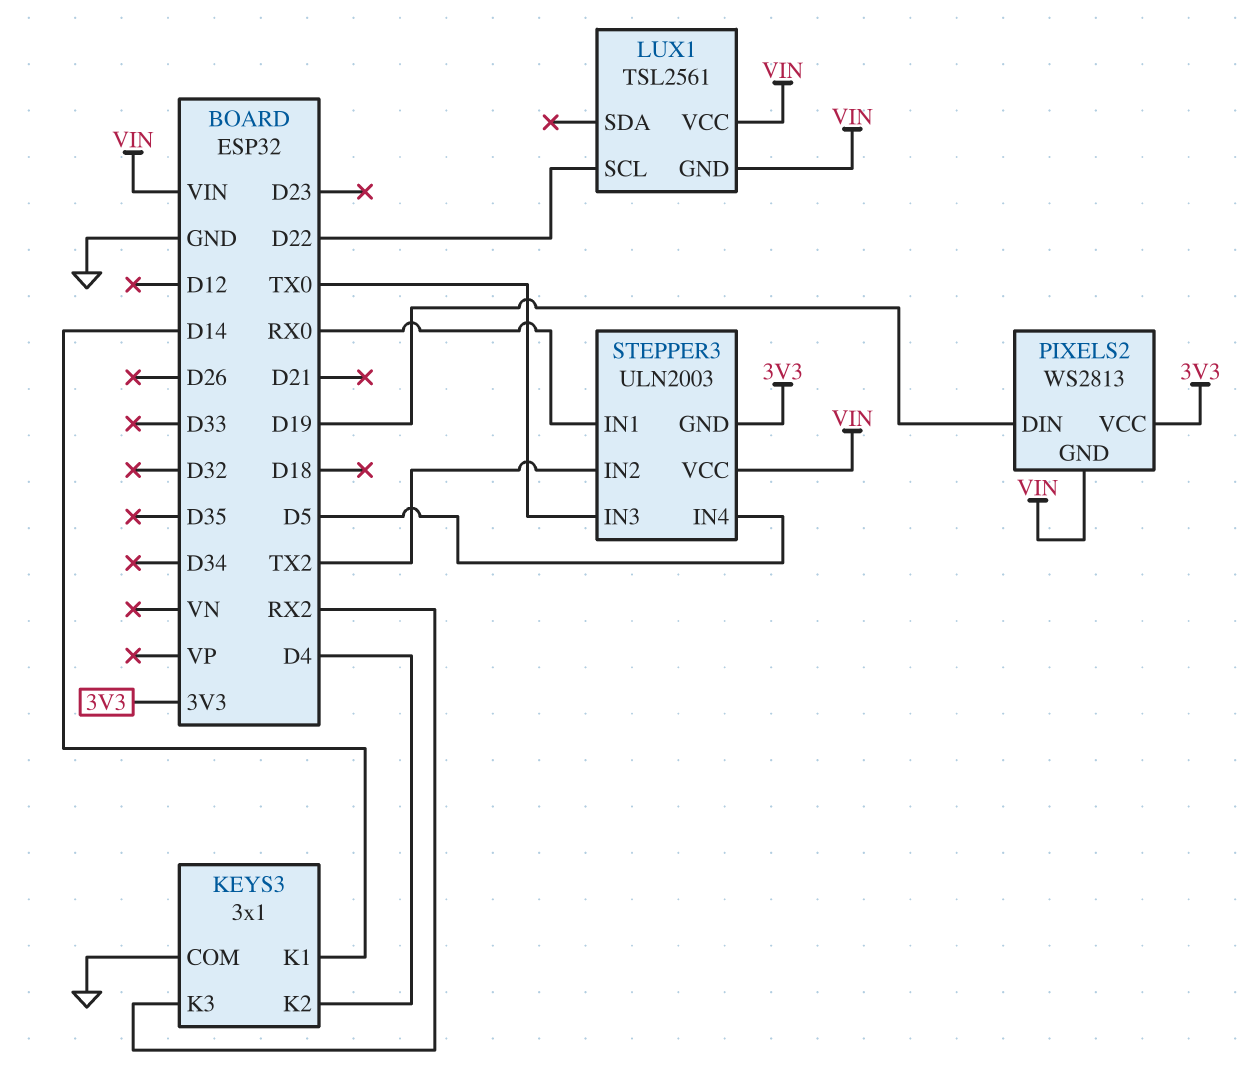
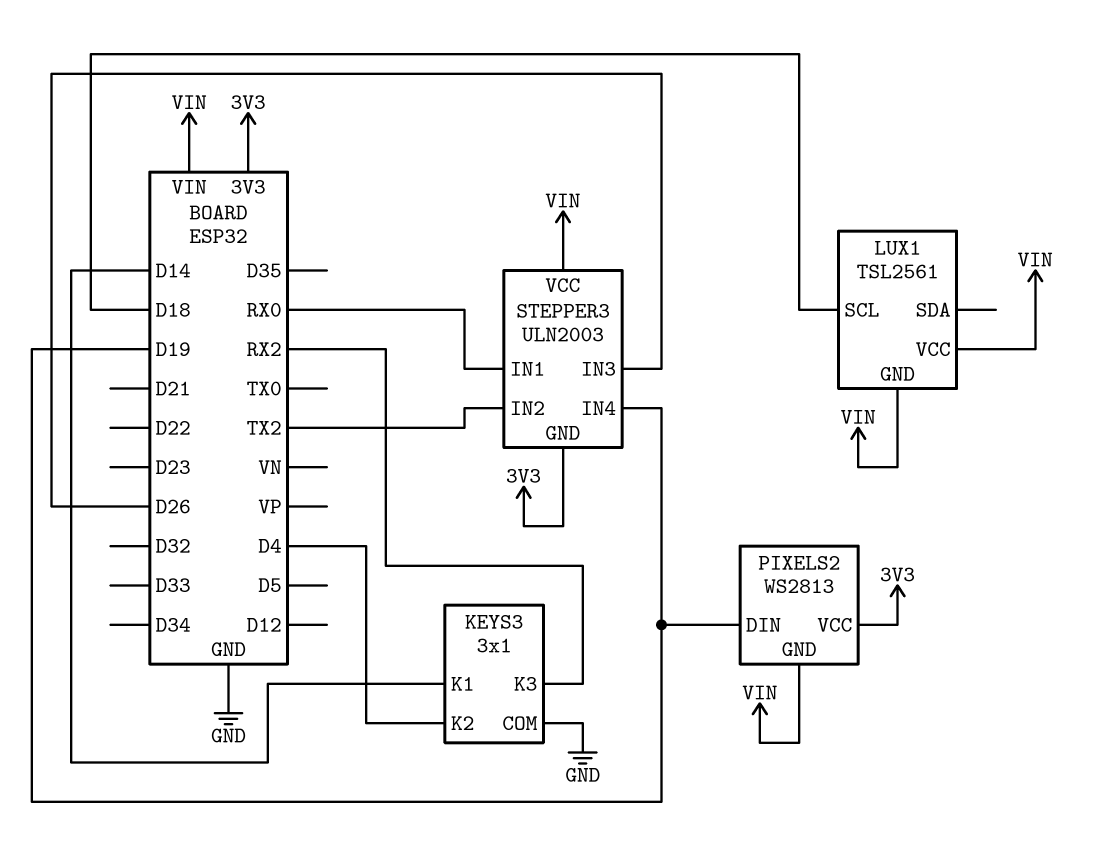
LUX1 pin SCL: D22 -> D18
STEPPER3 pin IN3: TX0 -> D26
STEPPER3 pin IN4: D5 -> D19

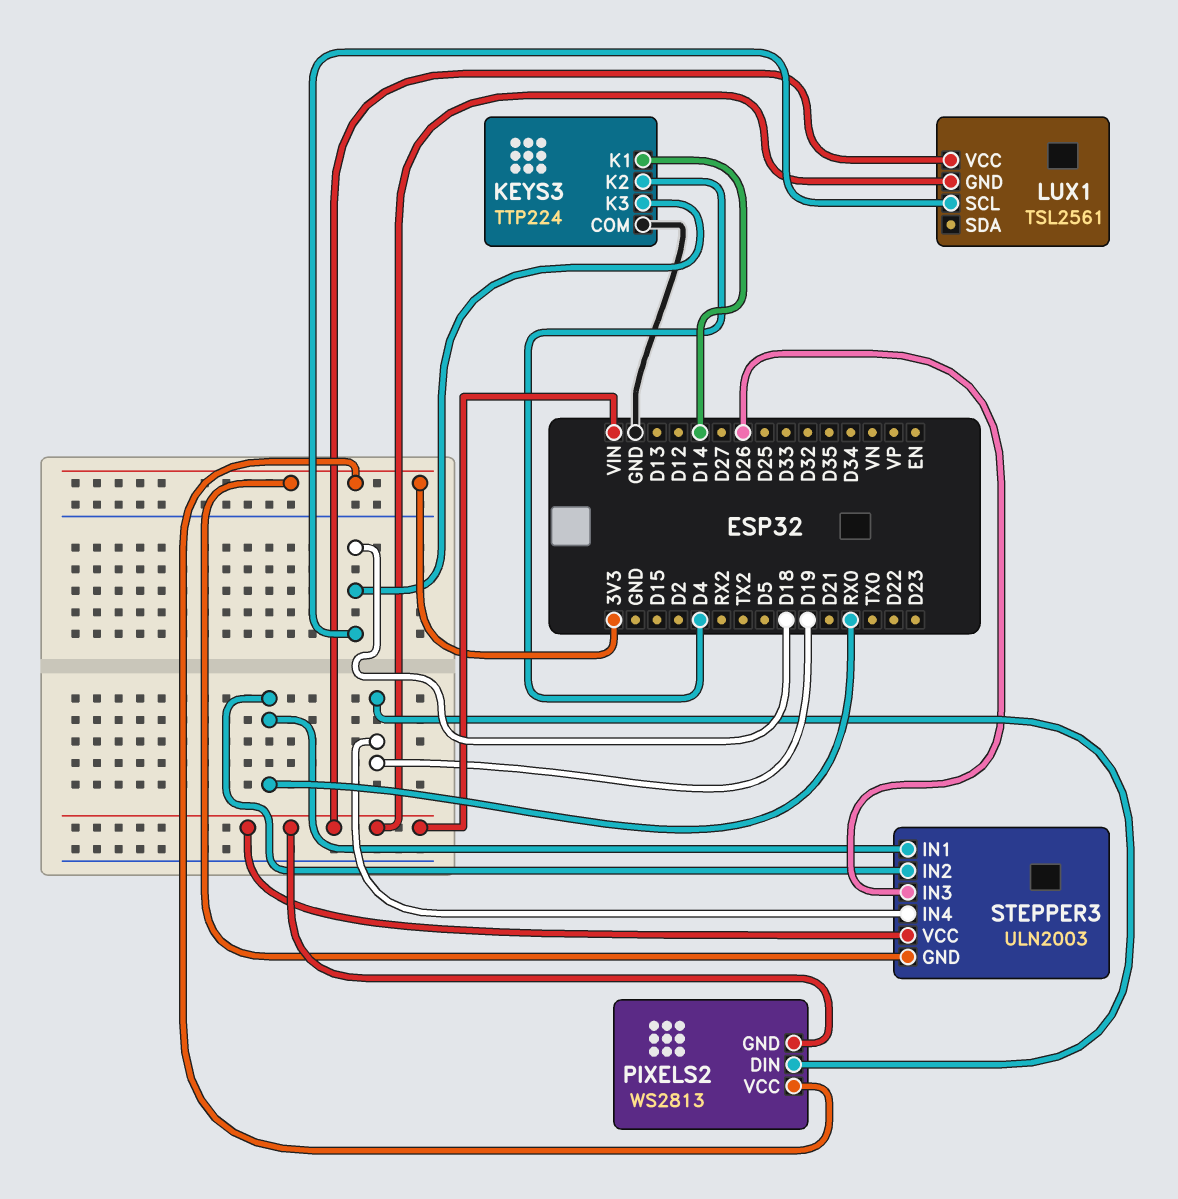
KEYS3: 3x1 -> TTP224
KEYS3 pin K3: RX2 -> D18
STEPPER3 pin IN2: TX2 -> RX0

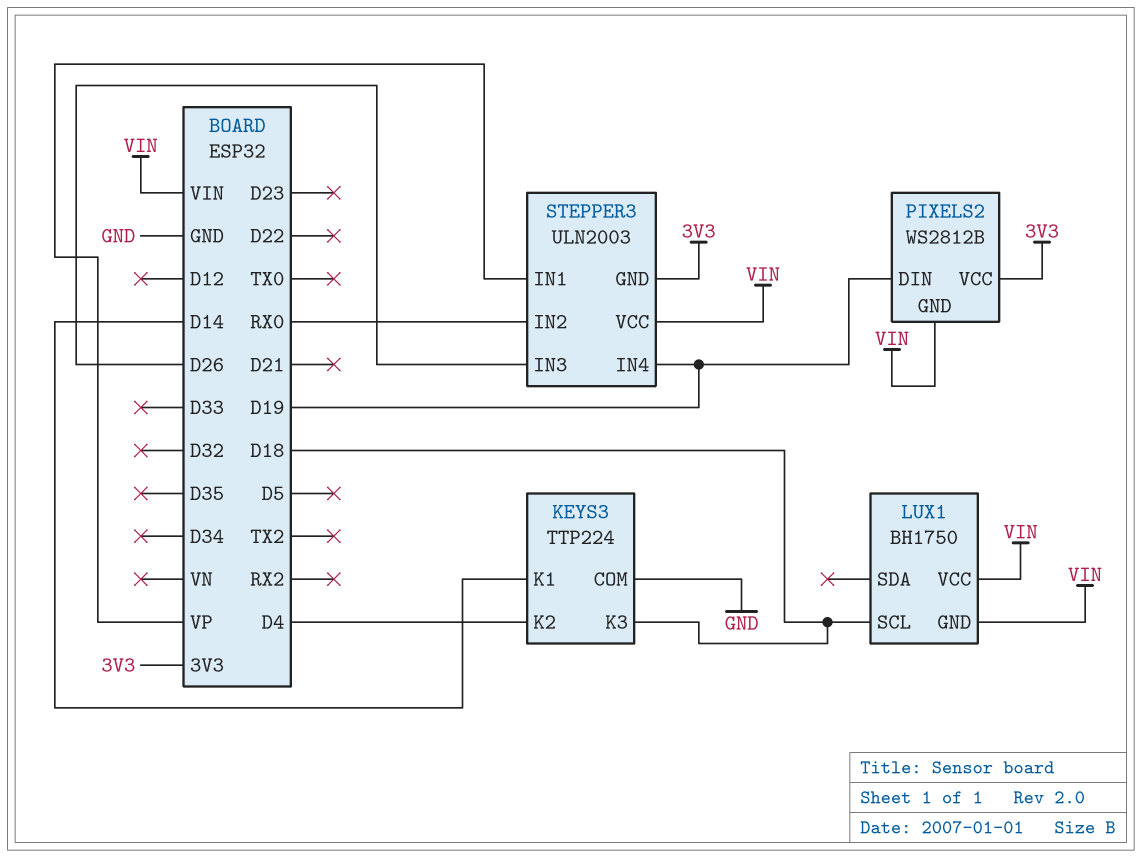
LUX1: TSL2561 -> BH1750
PIXELS2: WS2813 -> WS2812B
STEPPER3 pin IN1: RX0 -> VP

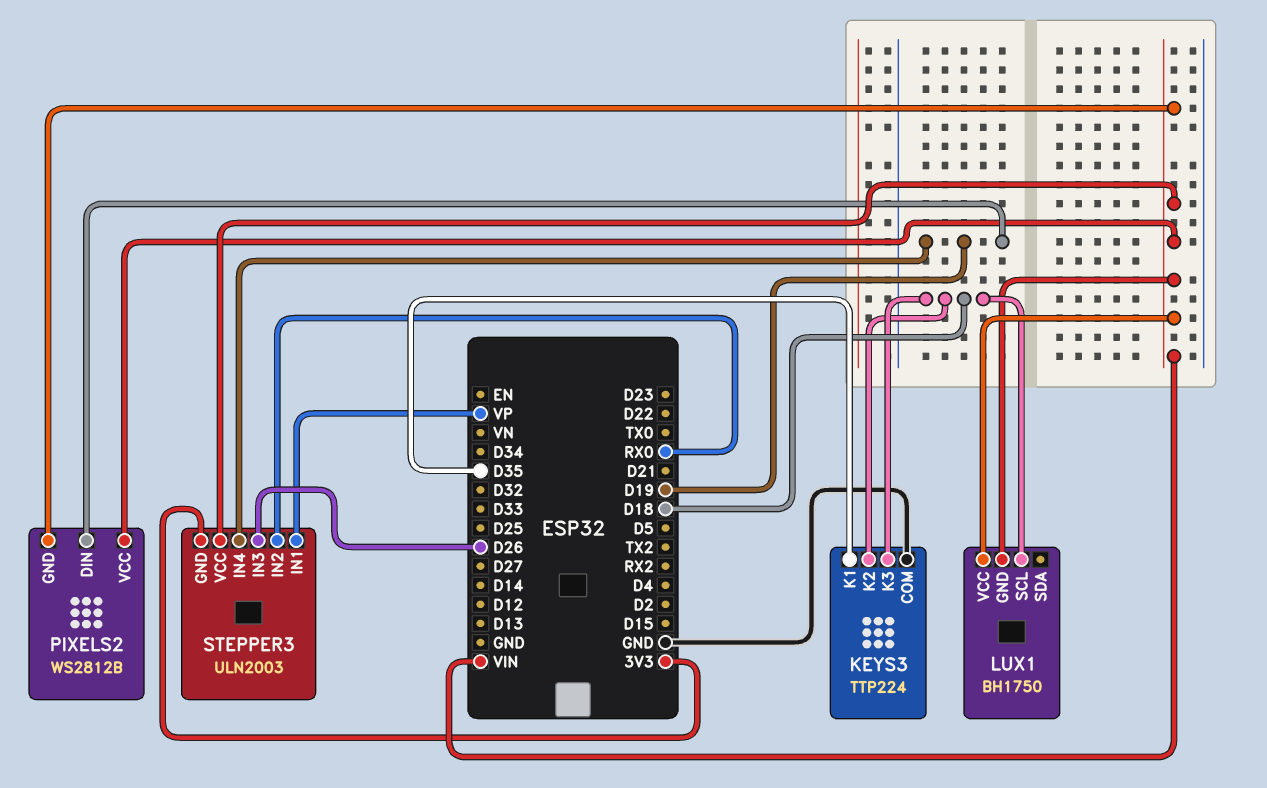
KEYS3 pin K1: D14 -> D35
KEYS3 pin K2: D4 -> D18
PIXELS2 pin VCC: 3V3 -> VIN

